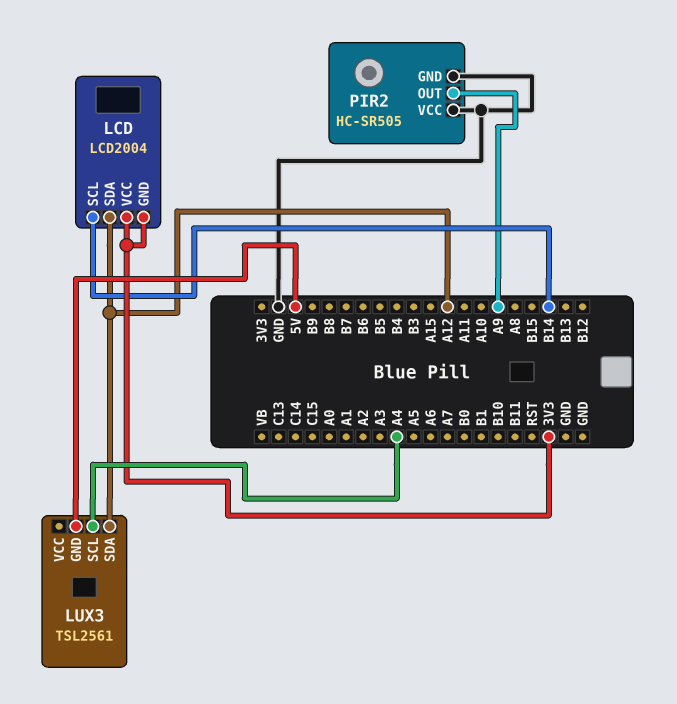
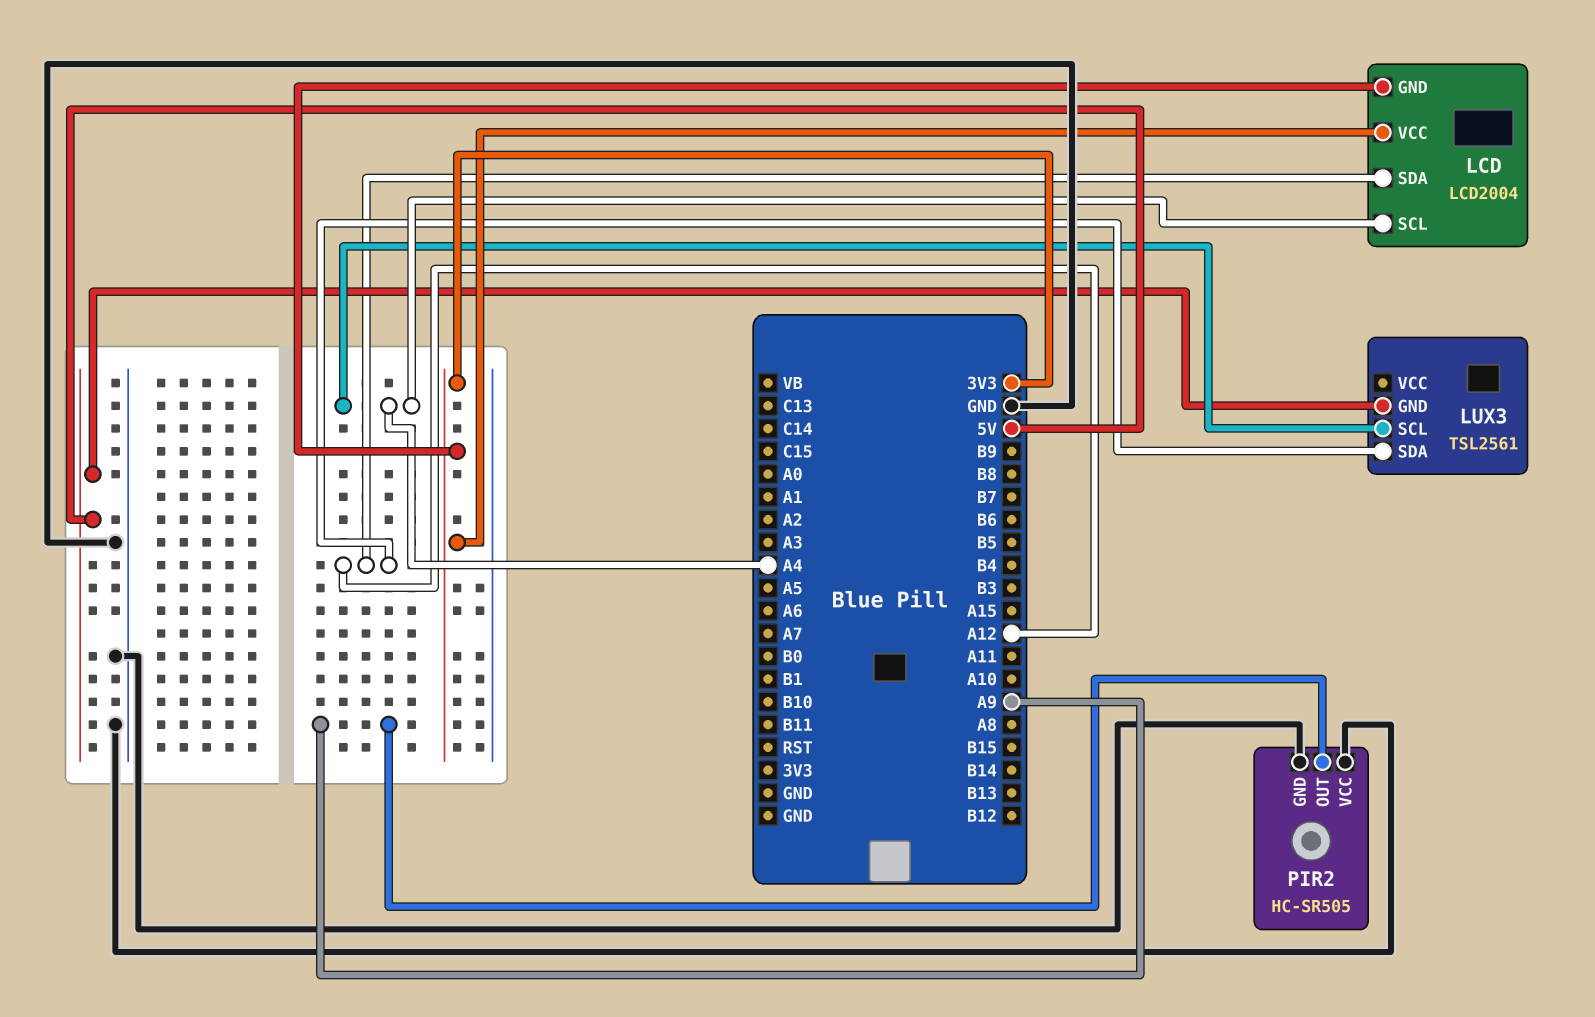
LCD pin SCL: B14 -> A4

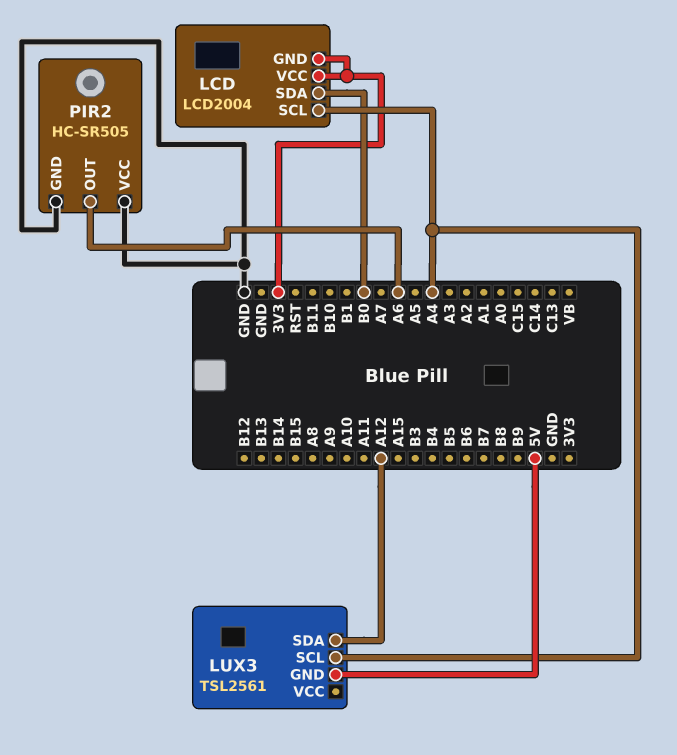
LCD pin SDA: A12 -> B0
PIR2 pin OUT: A9 -> A6

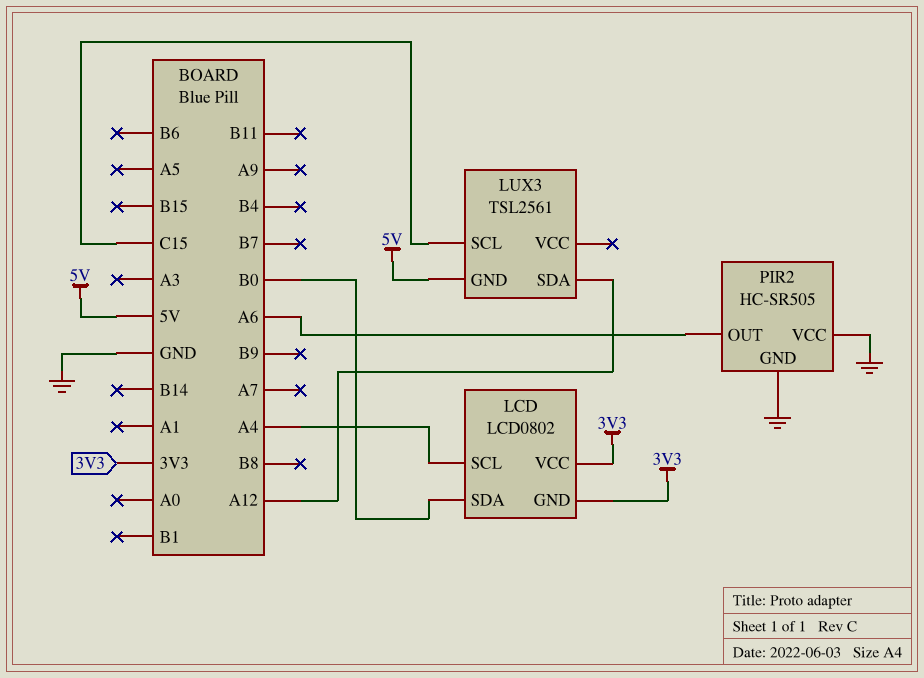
LCD: LCD2004 -> LCD0802
LUX3 pin SCL: A4 -> C15

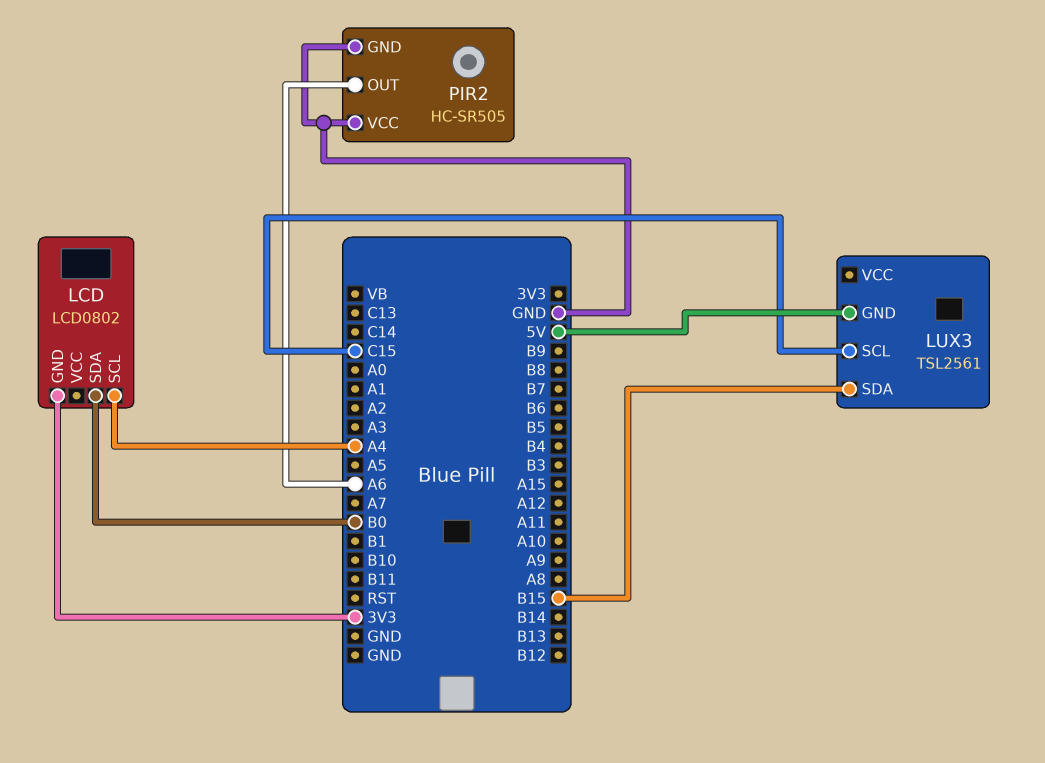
LCD pin VCC: 3V3 -> none
LUX3 pin SDA: A12 -> B15

